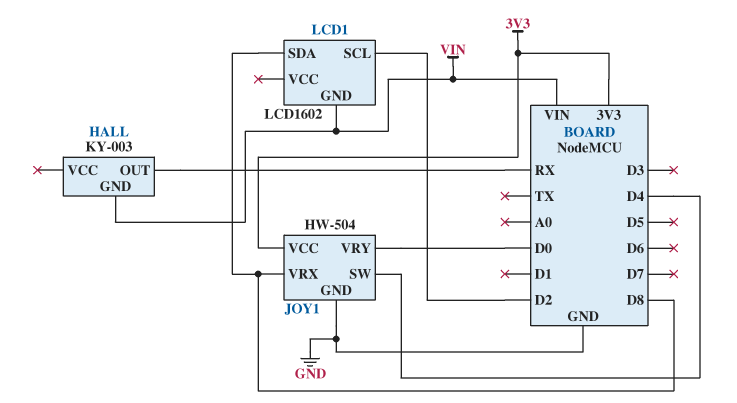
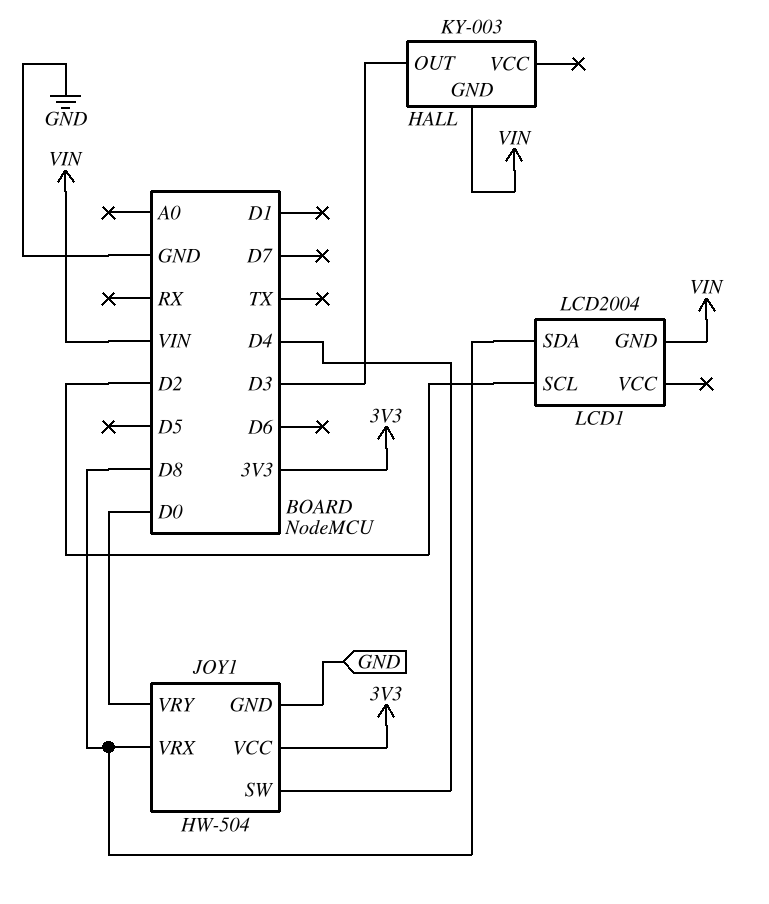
HALL pin OUT: RX -> D3
LCD1: LCD1602 -> LCD2004

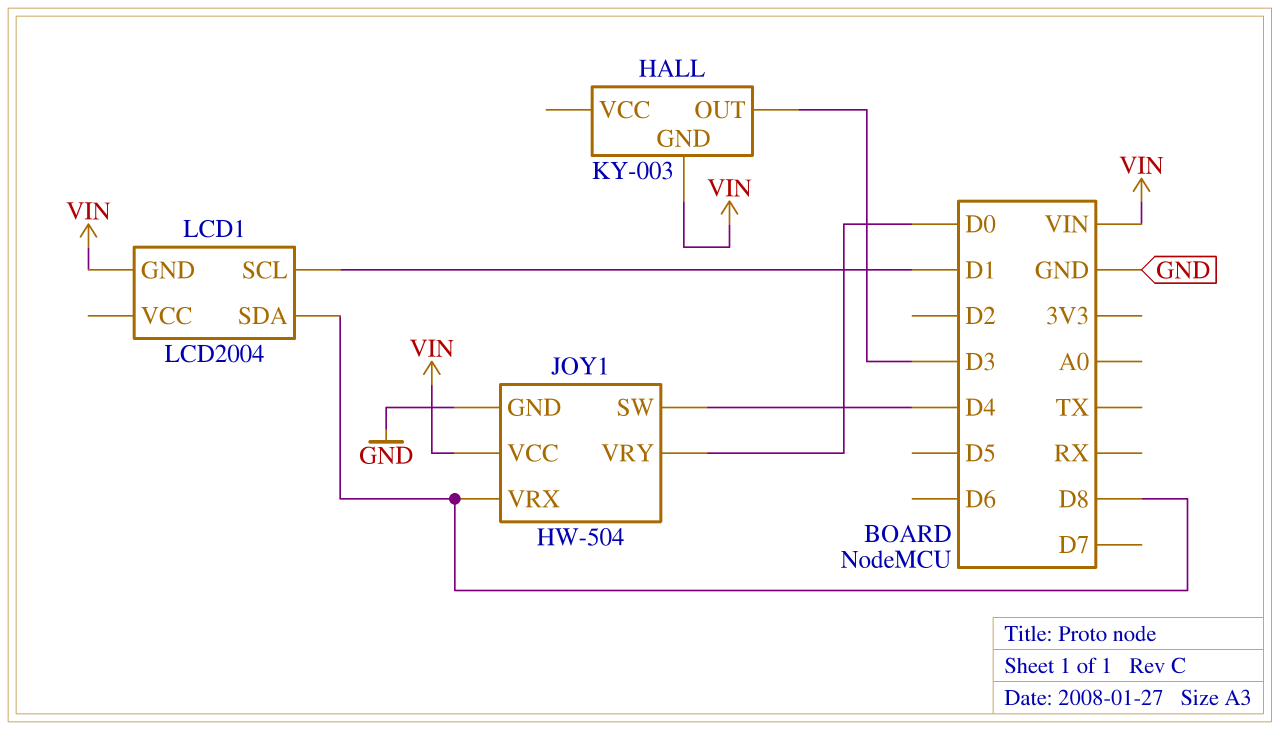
JOY1 pin VCC: 3V3 -> VIN
LCD1 pin SCL: D2 -> D1

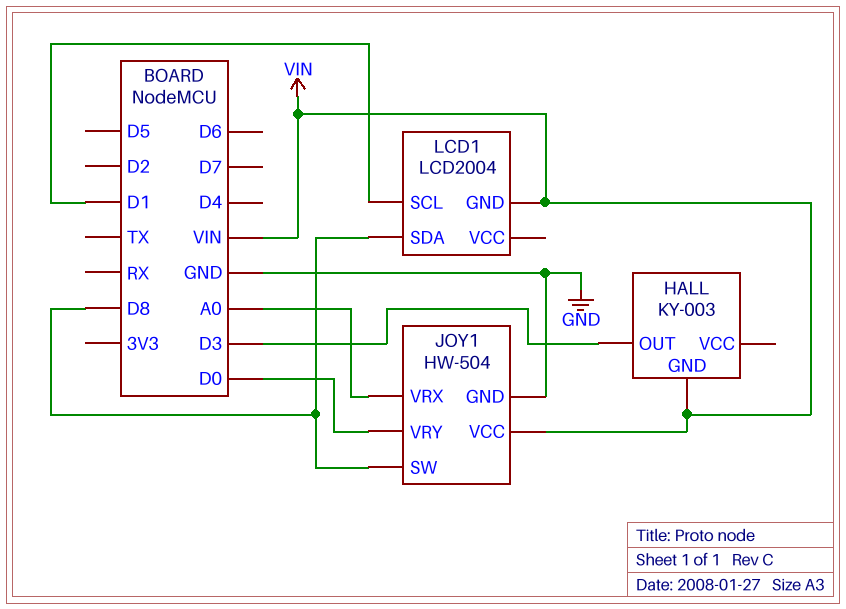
JOY1 pin SW: D4 -> D8
JOY1 pin VRX: D8 -> A0

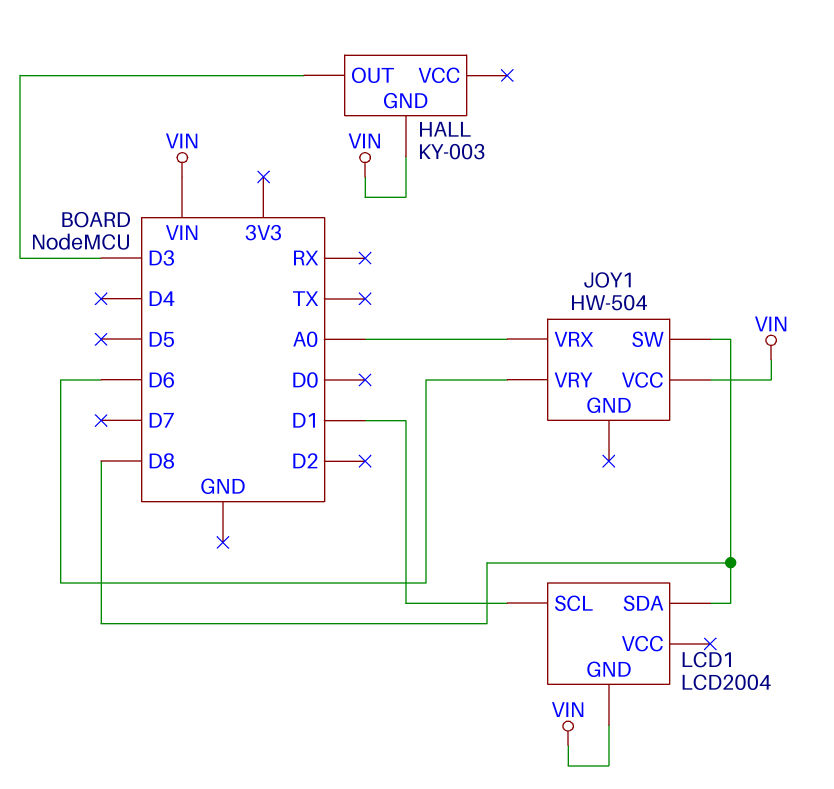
JOY1 pin GND: GND -> none
JOY1 pin VRY: D0 -> D6

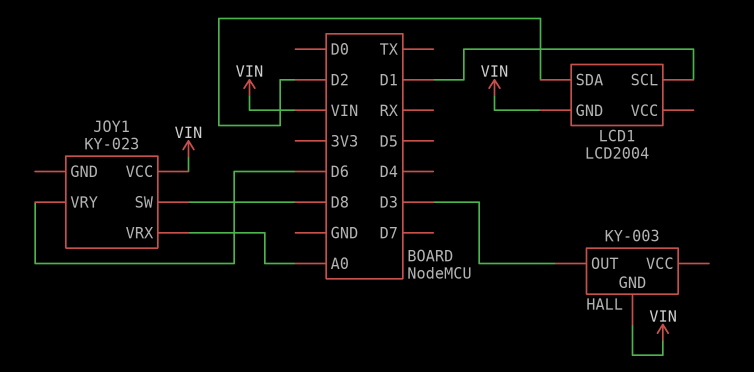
JOY1: HW-504 -> KY-023
LCD1 pin SDA: D8 -> D2

